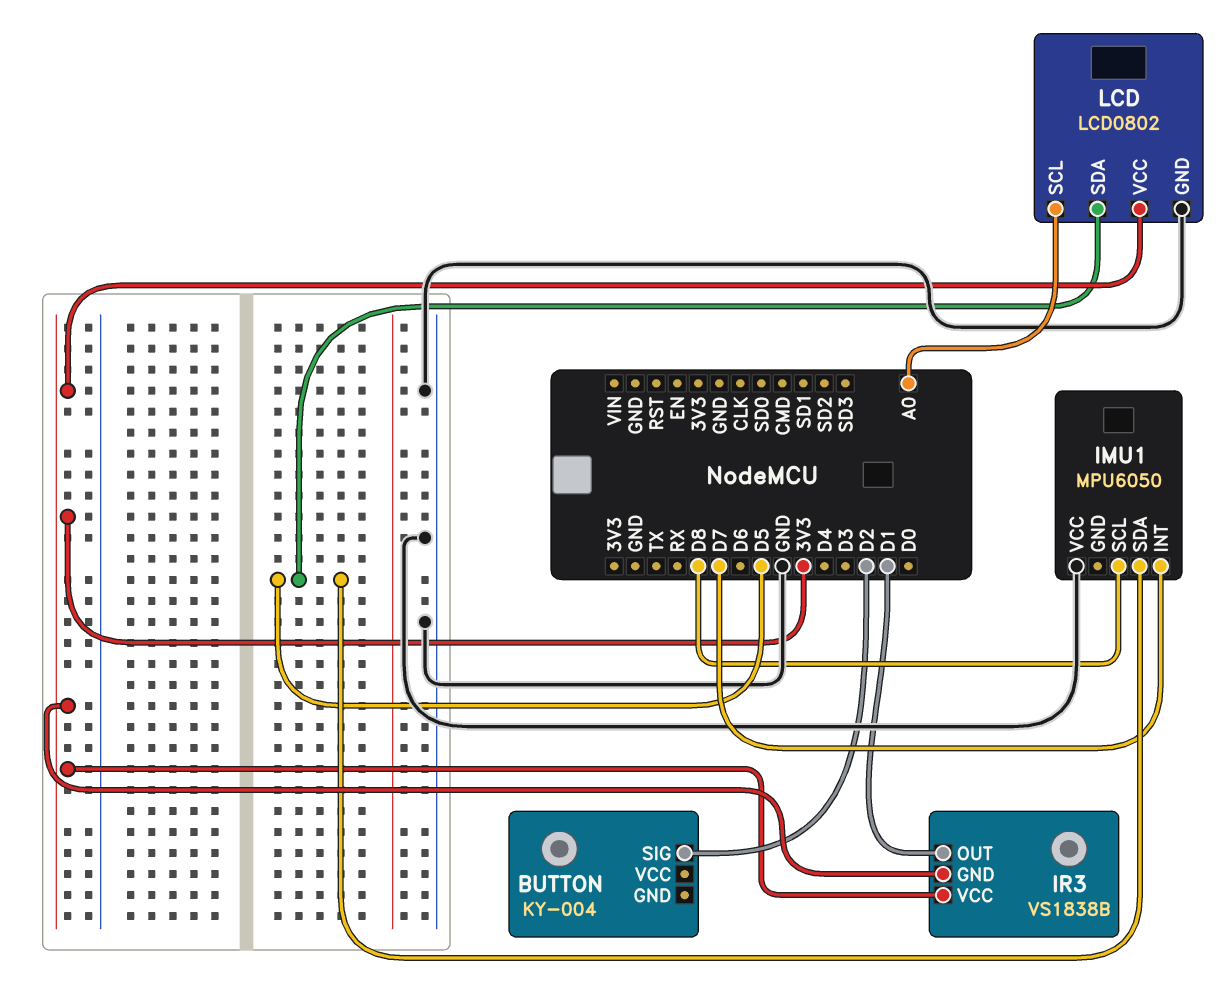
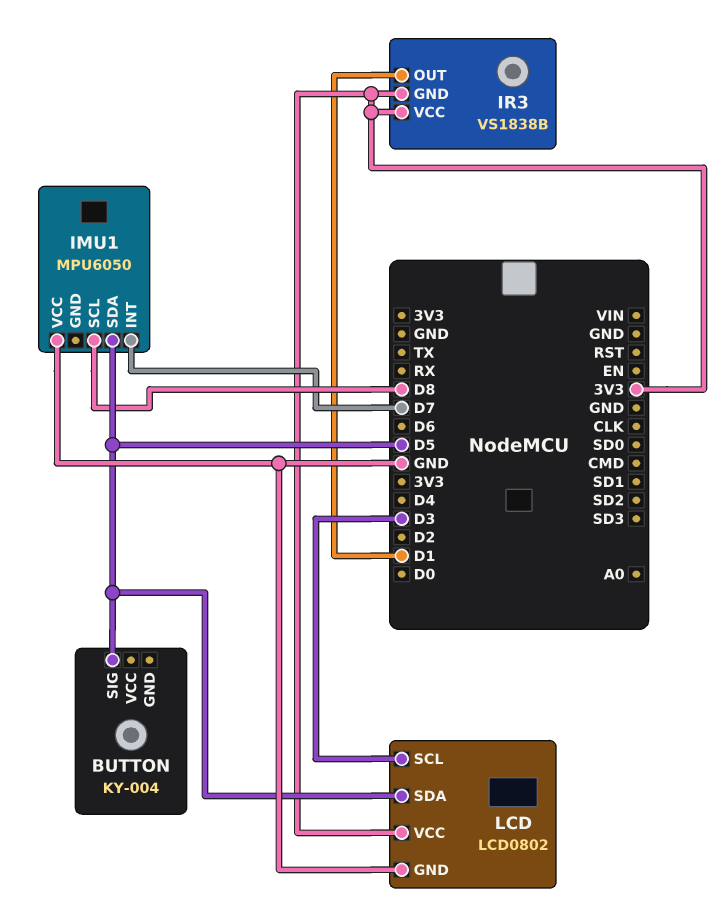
BUTTON pin SIG: D2 -> D5
LCD pin SCL: A0 -> D3

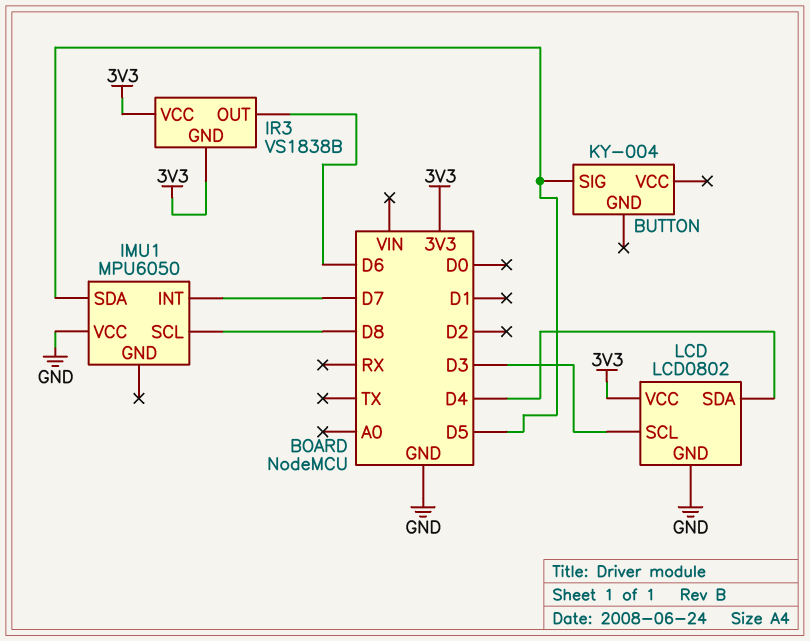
IR3 pin OUT: D1 -> D6
LCD pin SDA: D5 -> D4

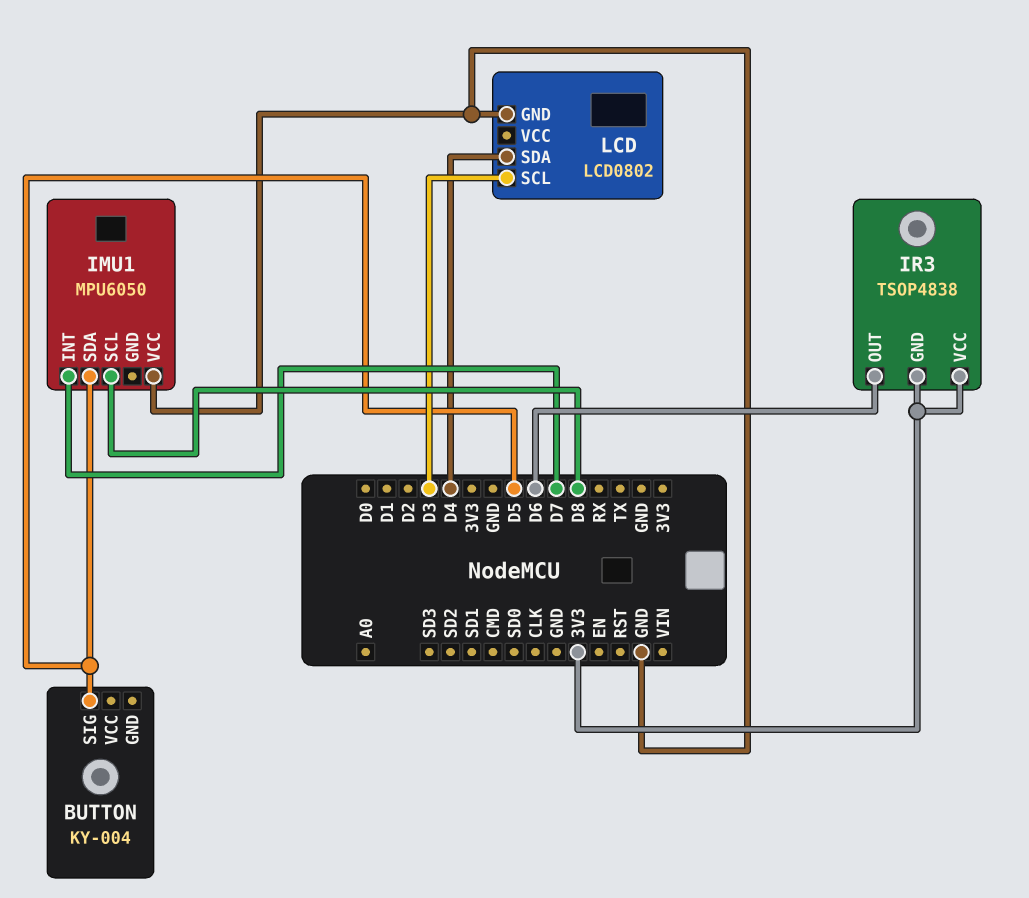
IR3: VS1838B -> TSOP4838
LCD pin VCC: 3V3 -> none

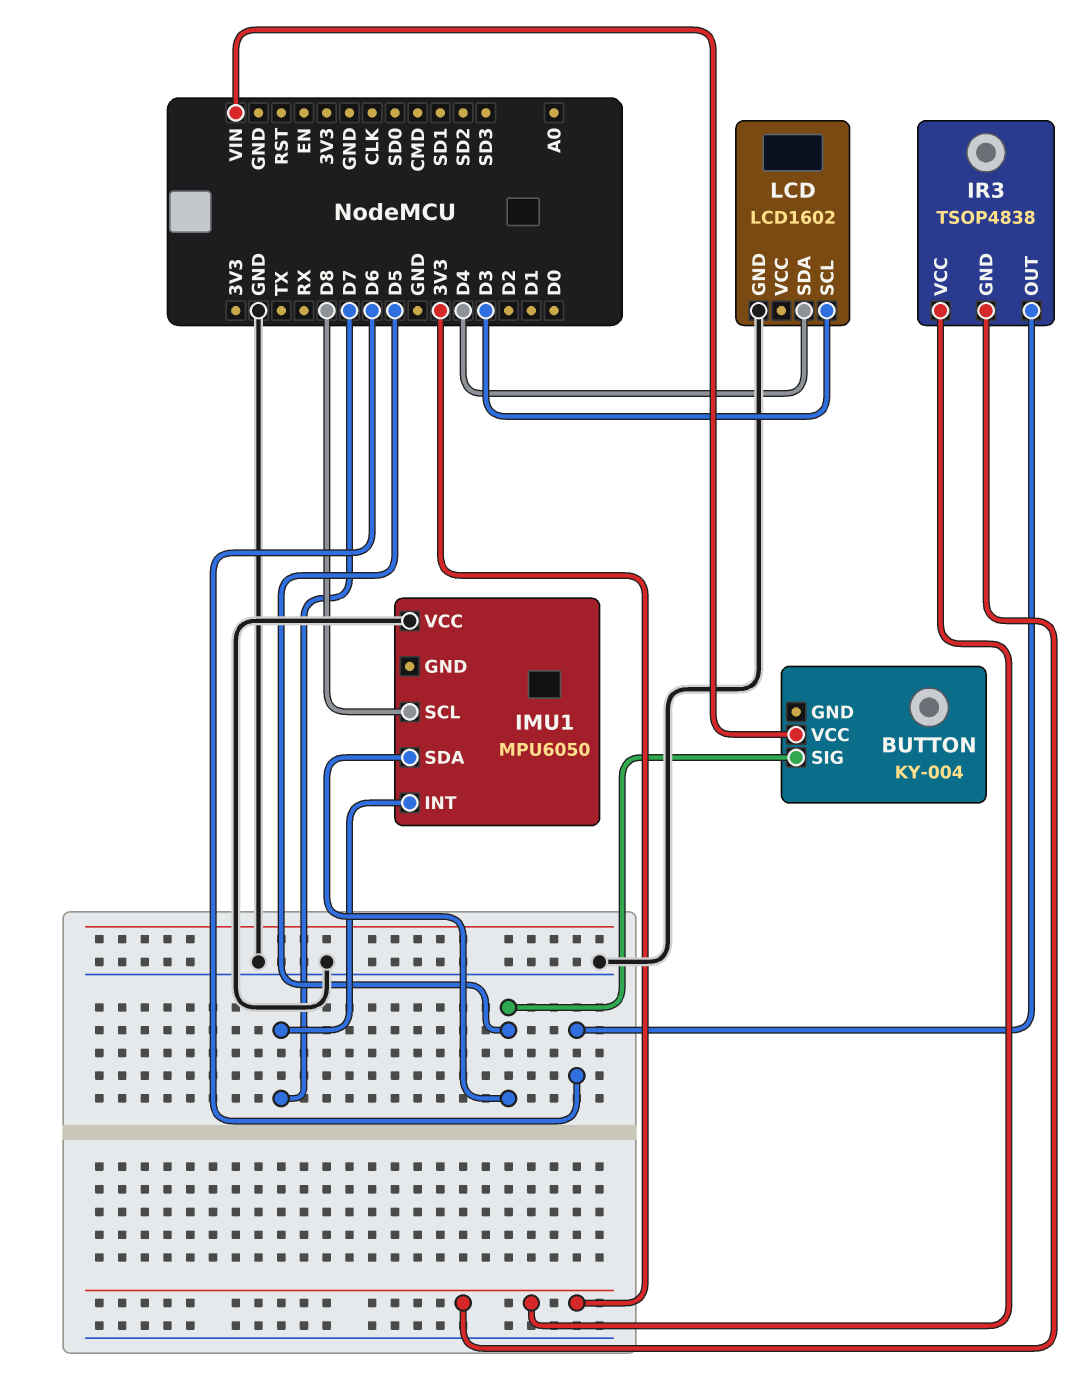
BUTTON pin VCC: none -> VIN
LCD: LCD0802 -> LCD1602

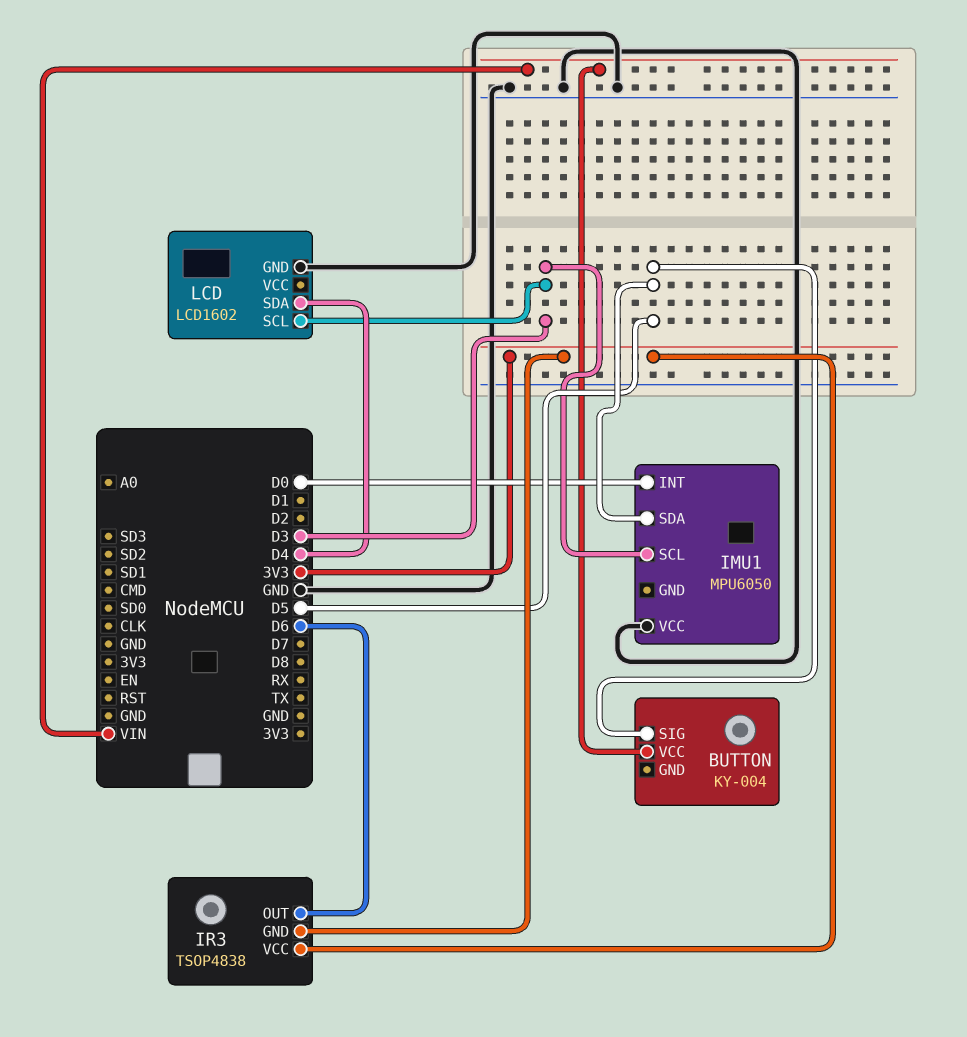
IMU1 pin INT: D7 -> D0
IMU1 pin SCL: D8 -> D3

